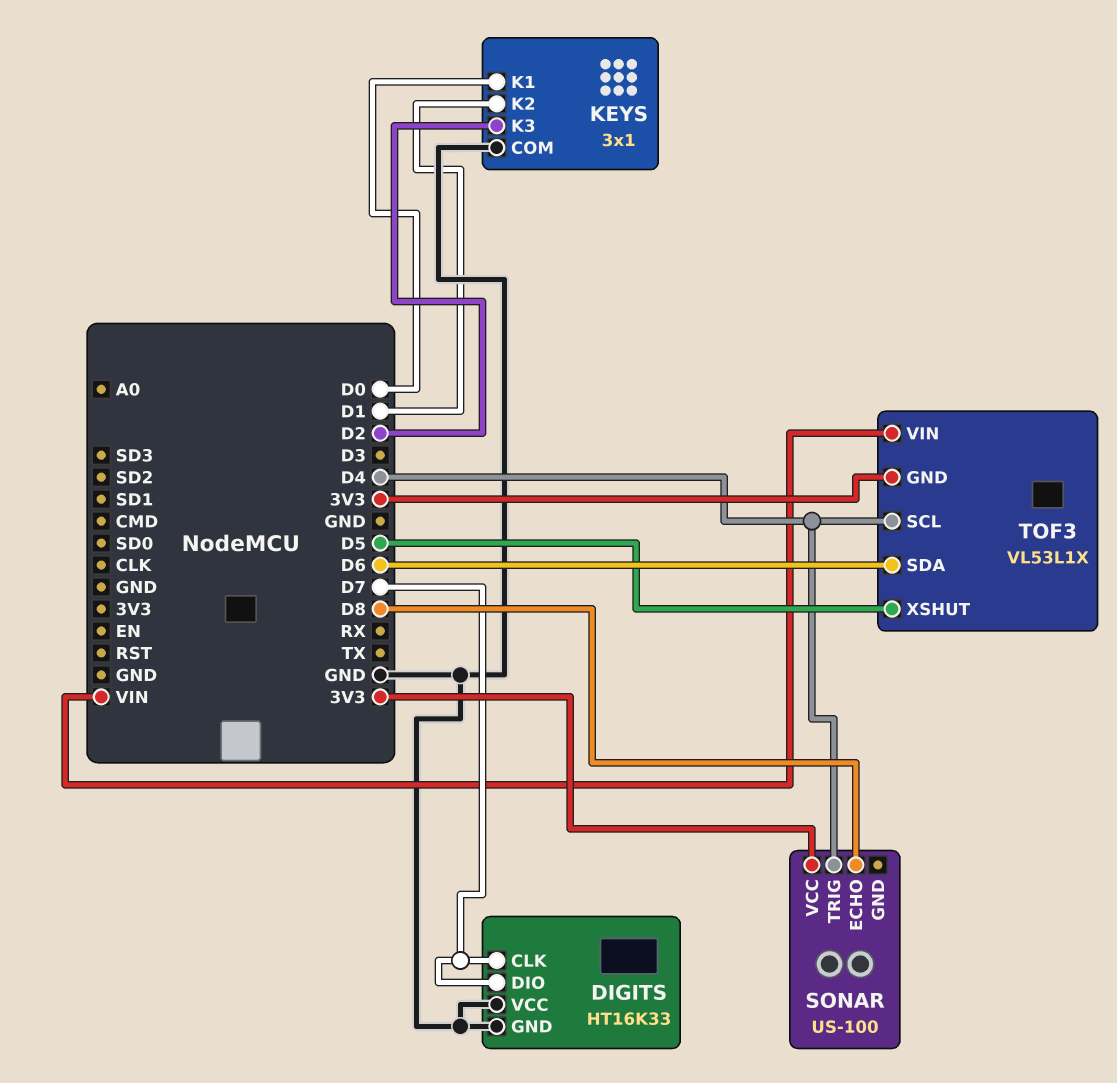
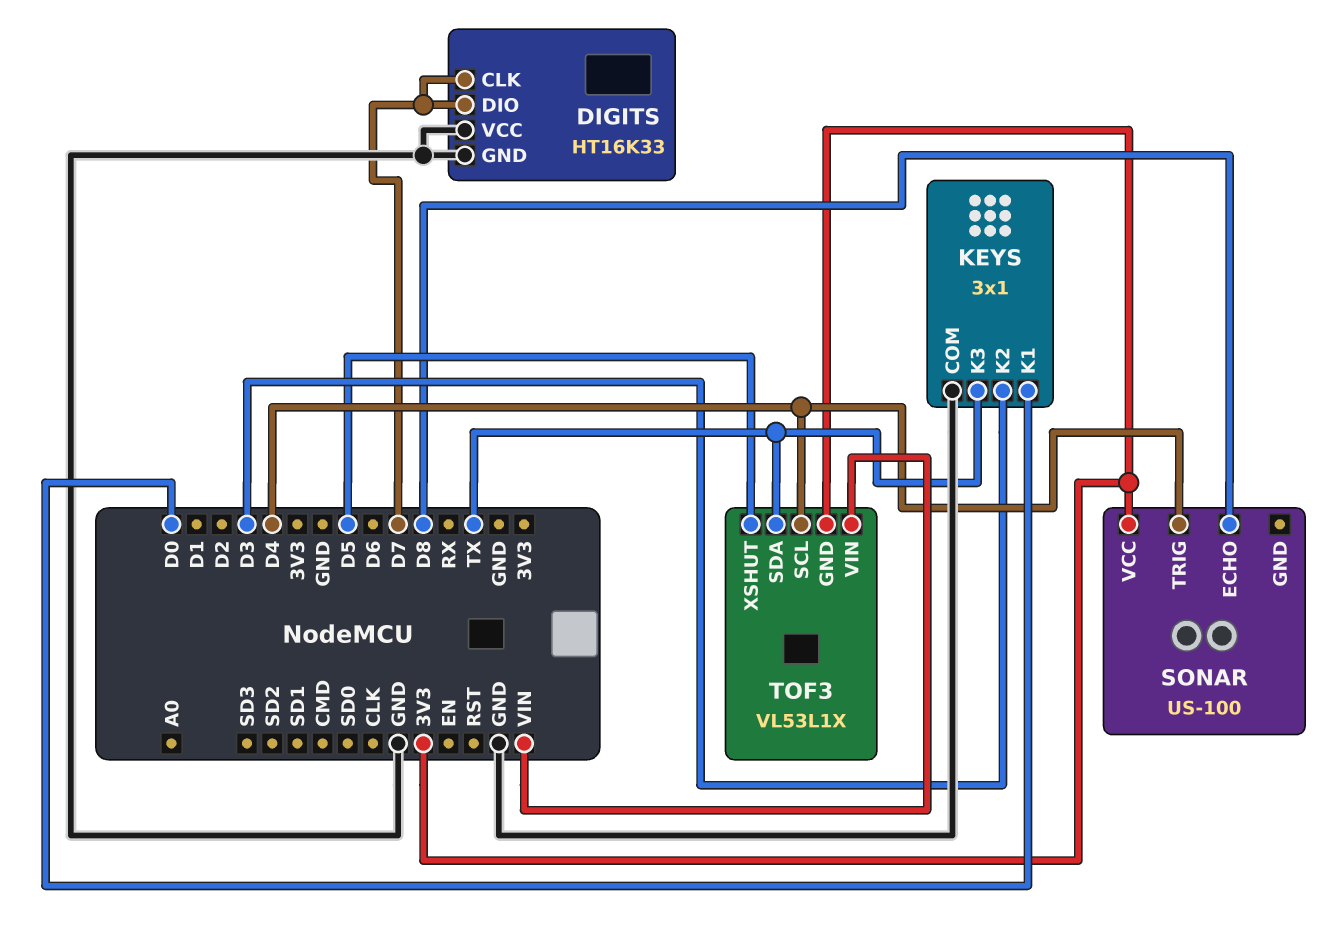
KEYS pin K2: D1 -> D3
KEYS pin K3: D2 -> TX
TOF3 pin SDA: D6 -> TX

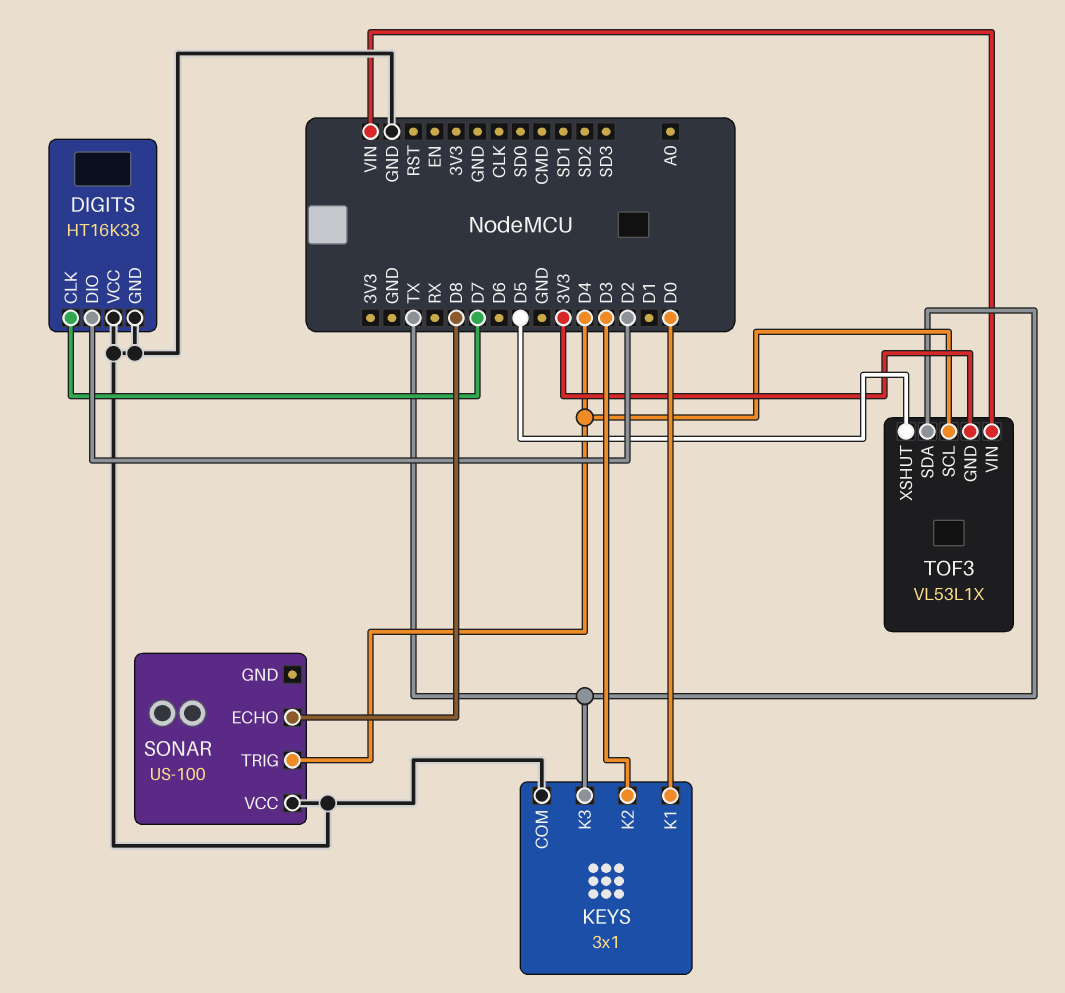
DIGITS pin DIO: D7 -> D2
SONAR pin VCC: 3V3 -> GND

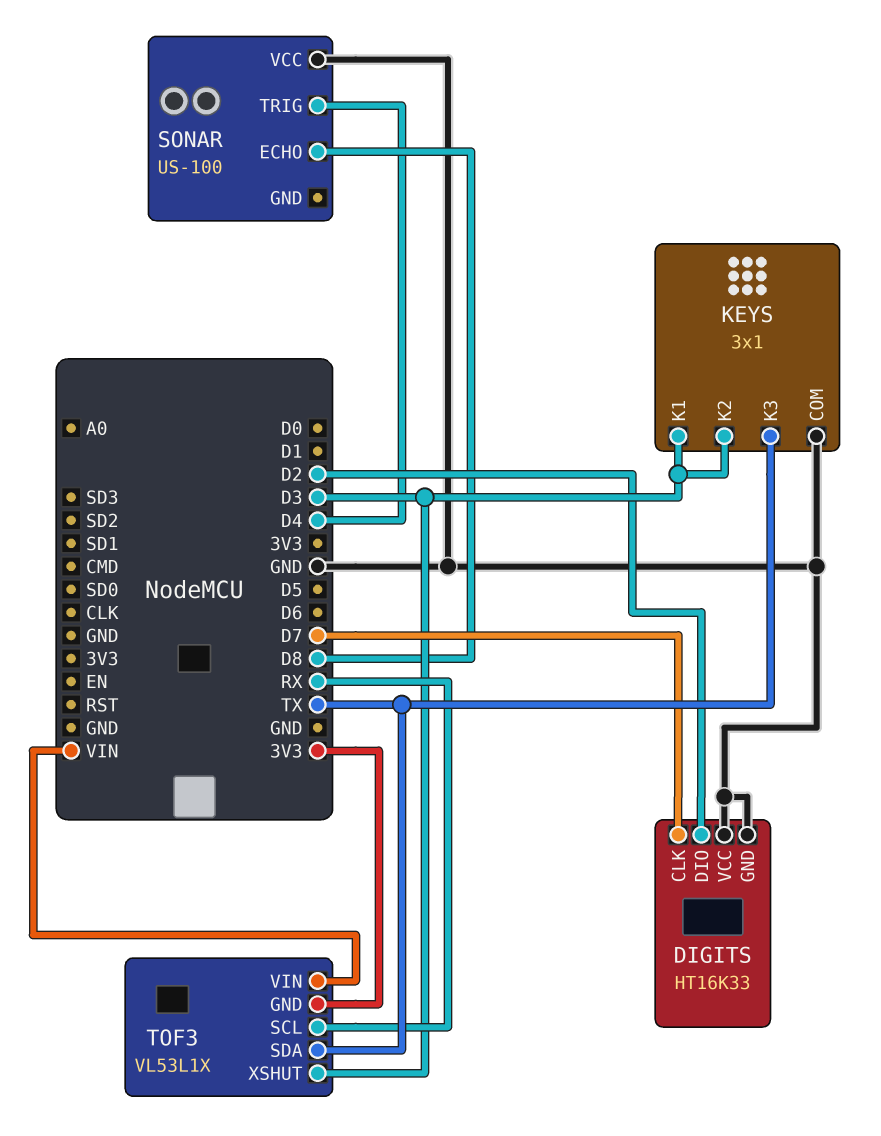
KEYS pin K1: D0 -> D3
TOF3 pin SCL: D4 -> RX
TOF3 pin XSHUT: D5 -> D3

